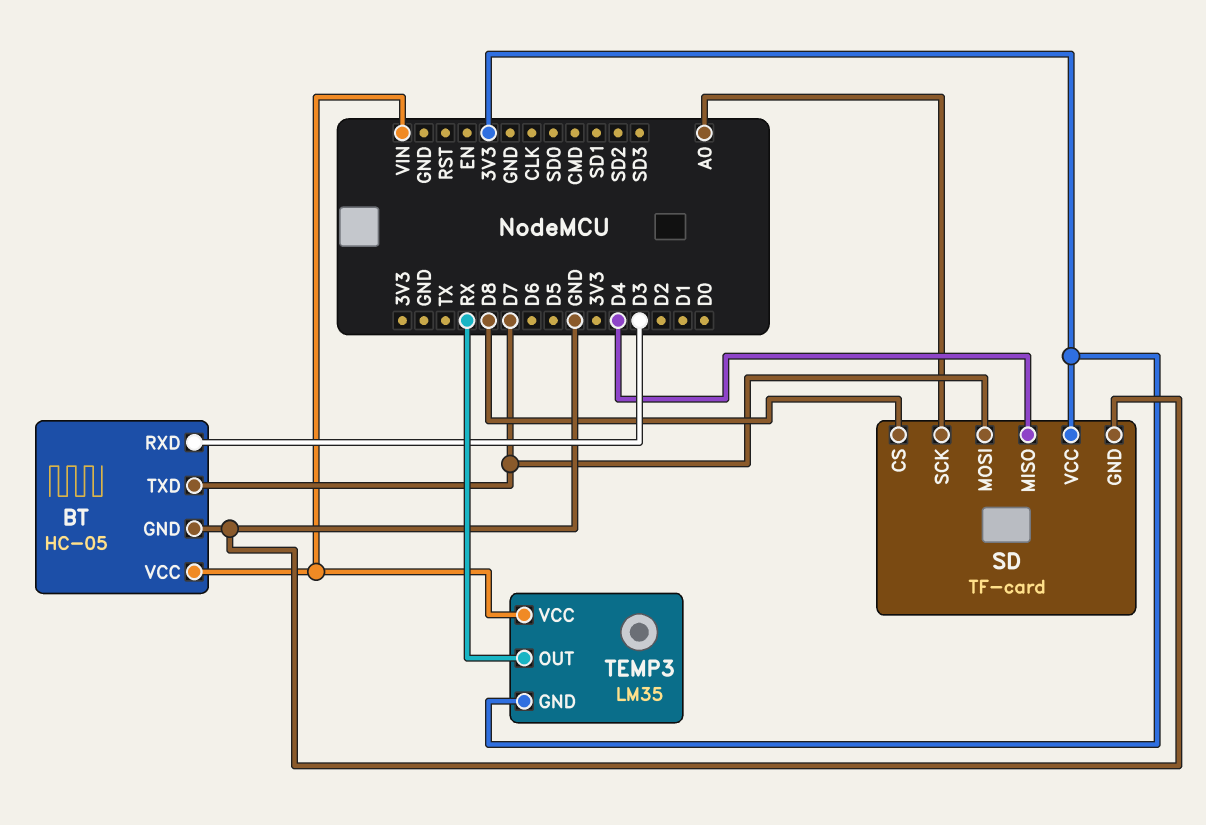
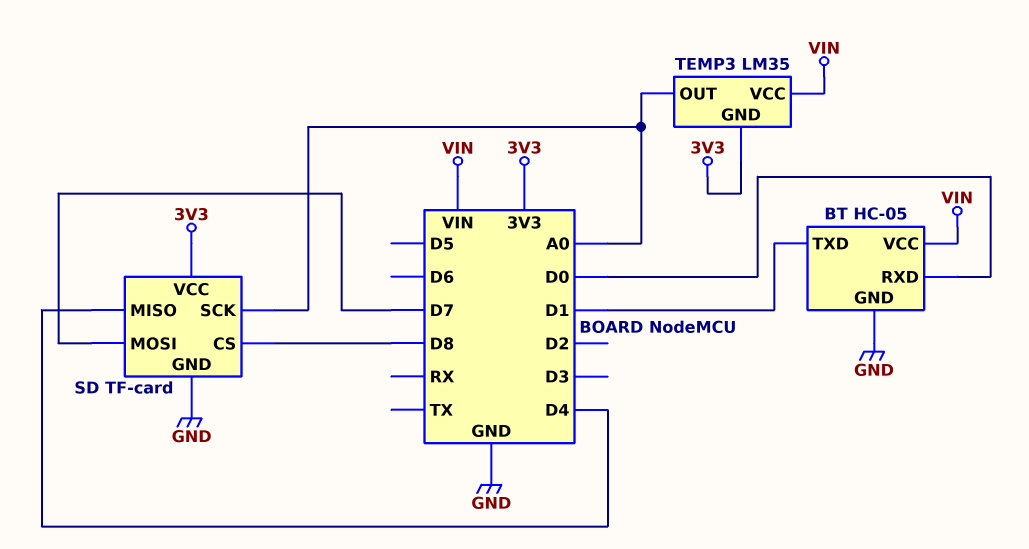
BT pin RXD: D3 -> D0
BT pin TXD: D7 -> D1
TEMP3 pin OUT: RX -> A0

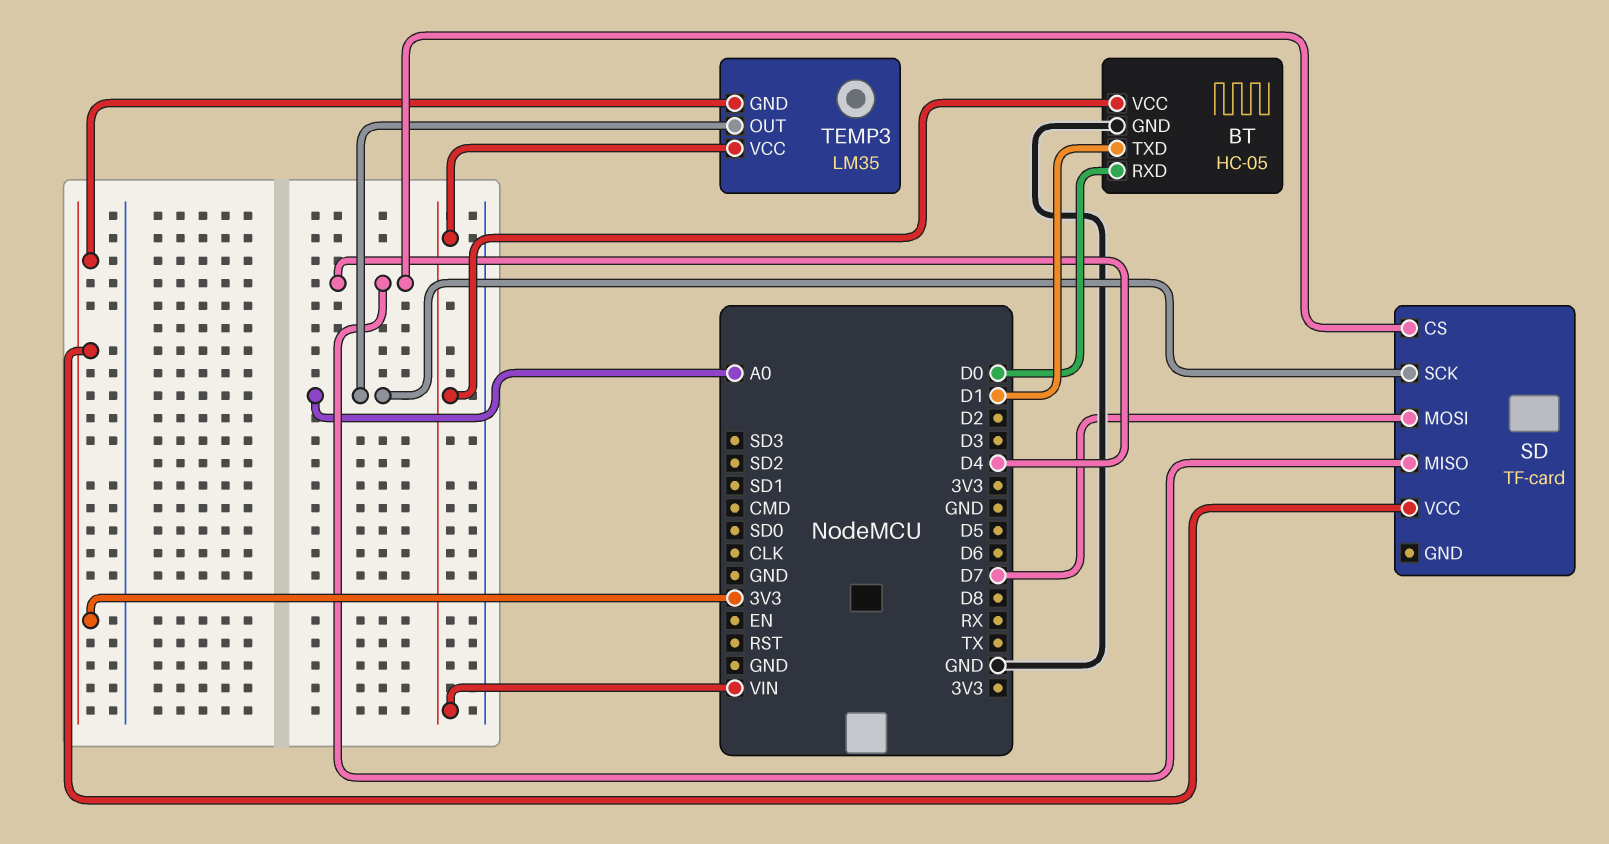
SD pin CS: D8 -> D4
SD pin GND: GND -> none

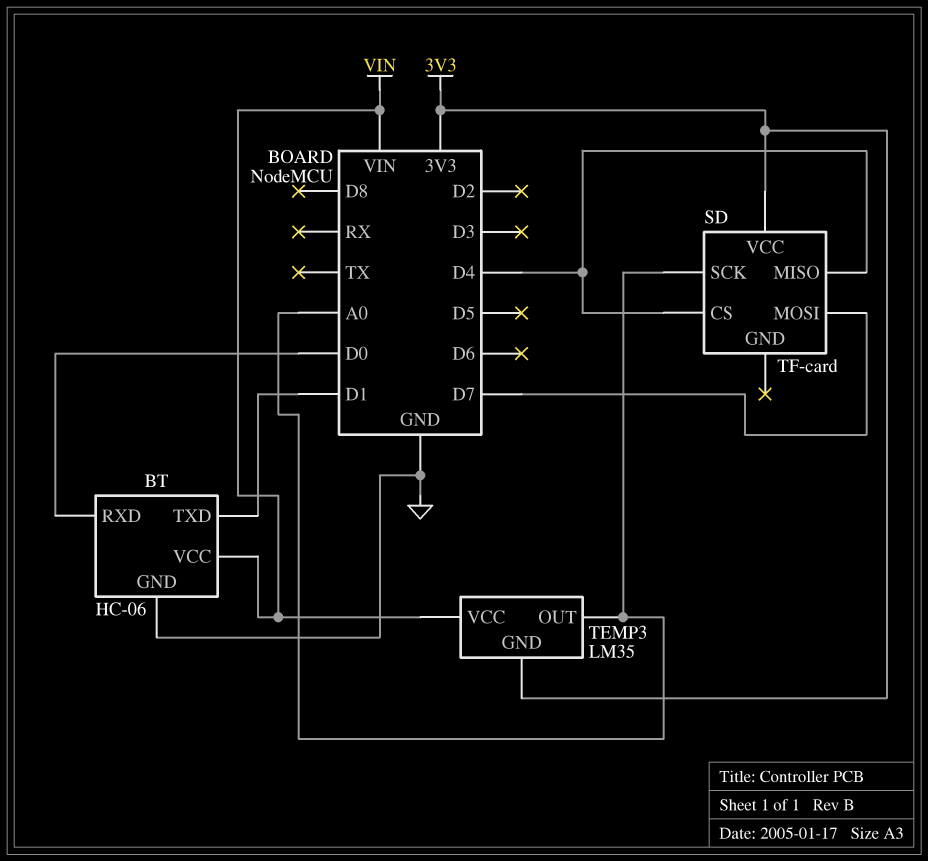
BT: HC-05 -> HC-06

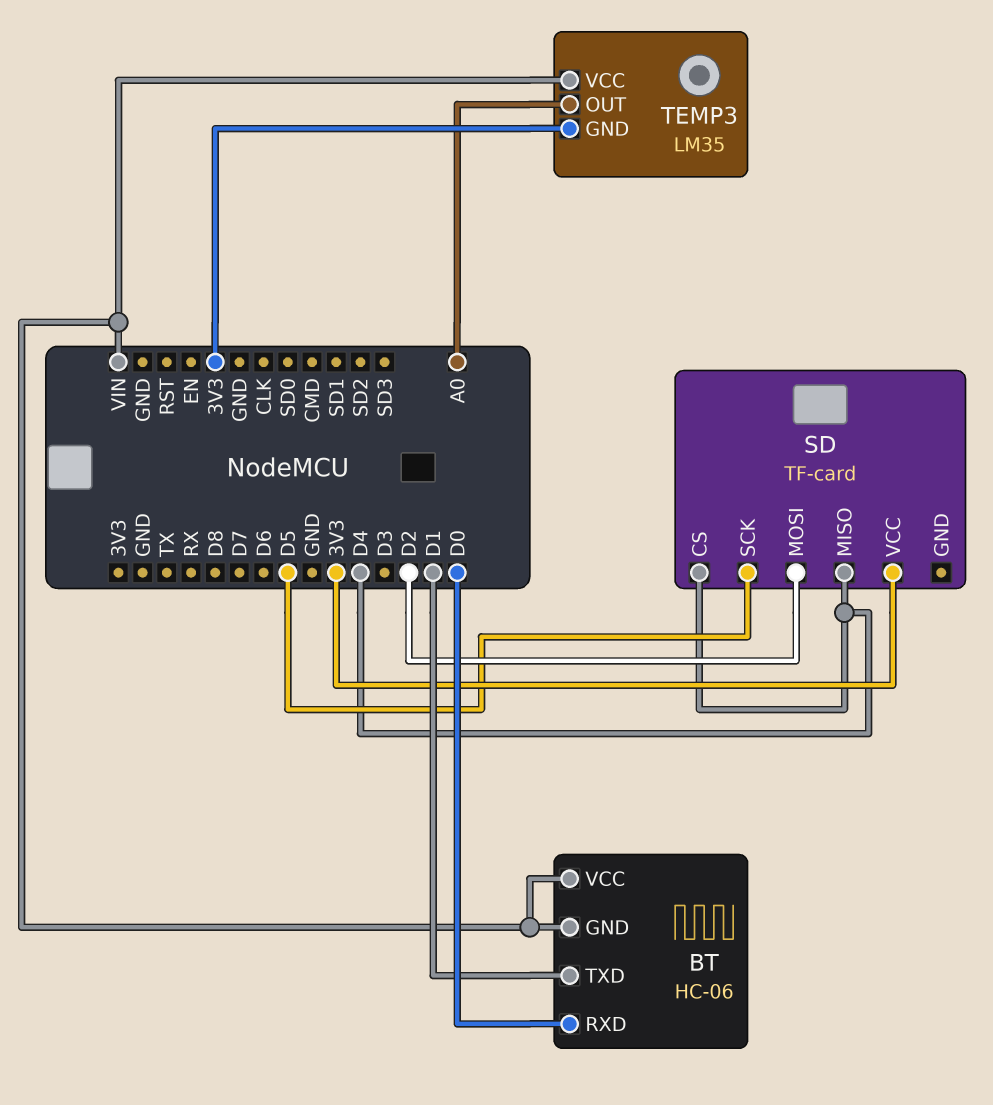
BT pin GND: GND -> VIN
SD pin MOSI: D7 -> D2
SD pin SCK: A0 -> D5

